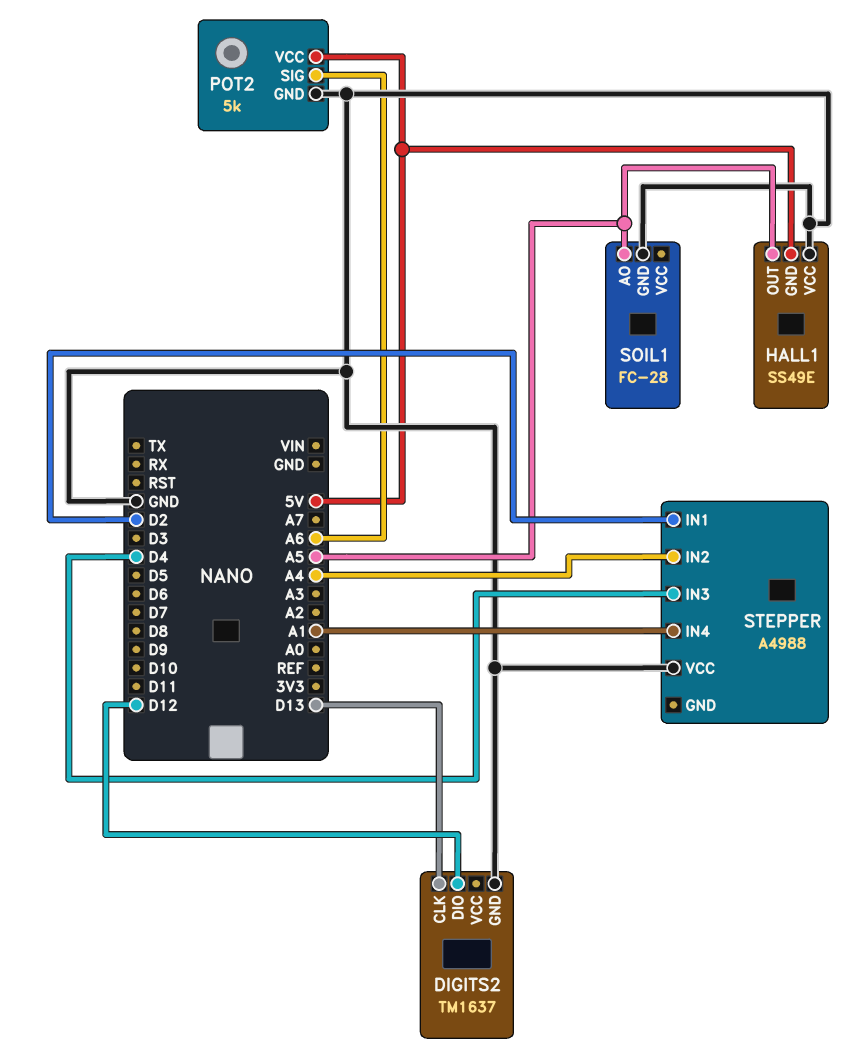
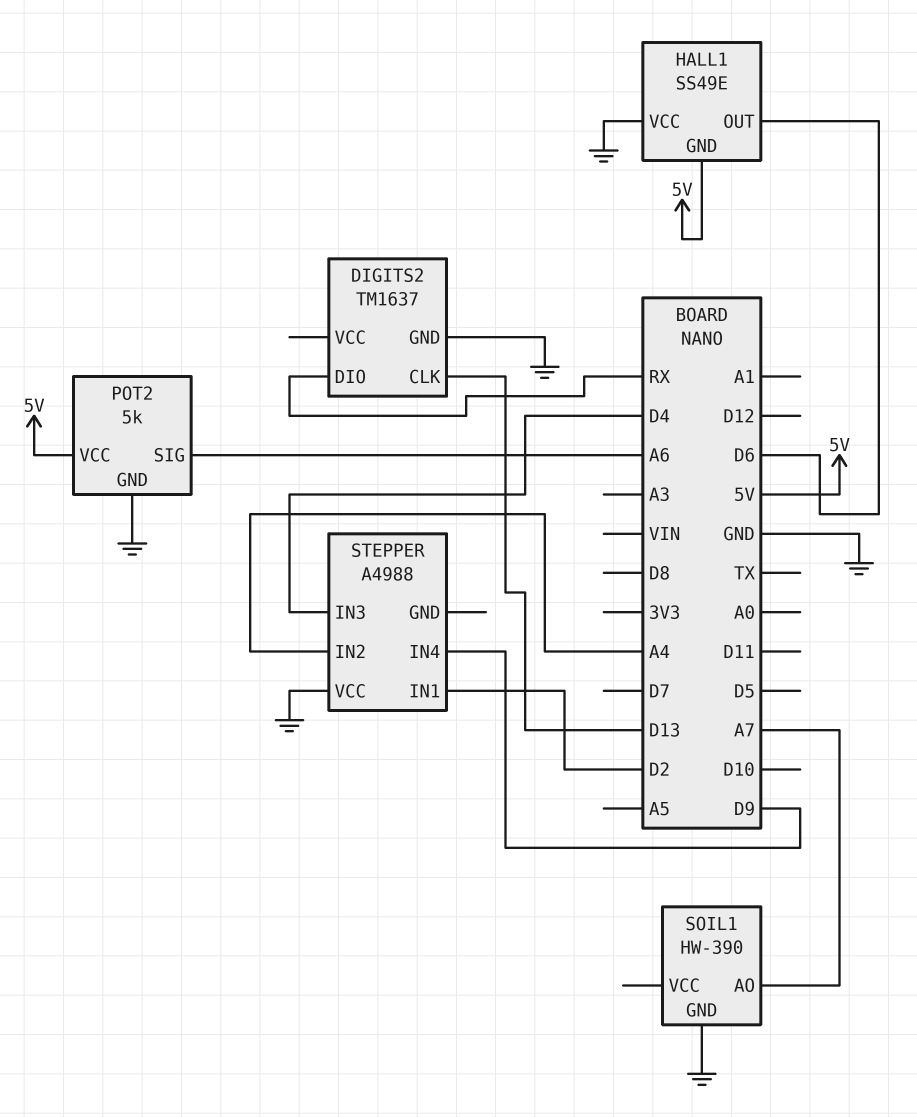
DIGITS2 pin DIO: D12 -> RX
HALL1 pin OUT: A5 -> D6
SOIL1: FC-28 -> HW-390
SOIL1 pin AO: A5 -> A7
STEPPER pin IN4: A1 -> D9

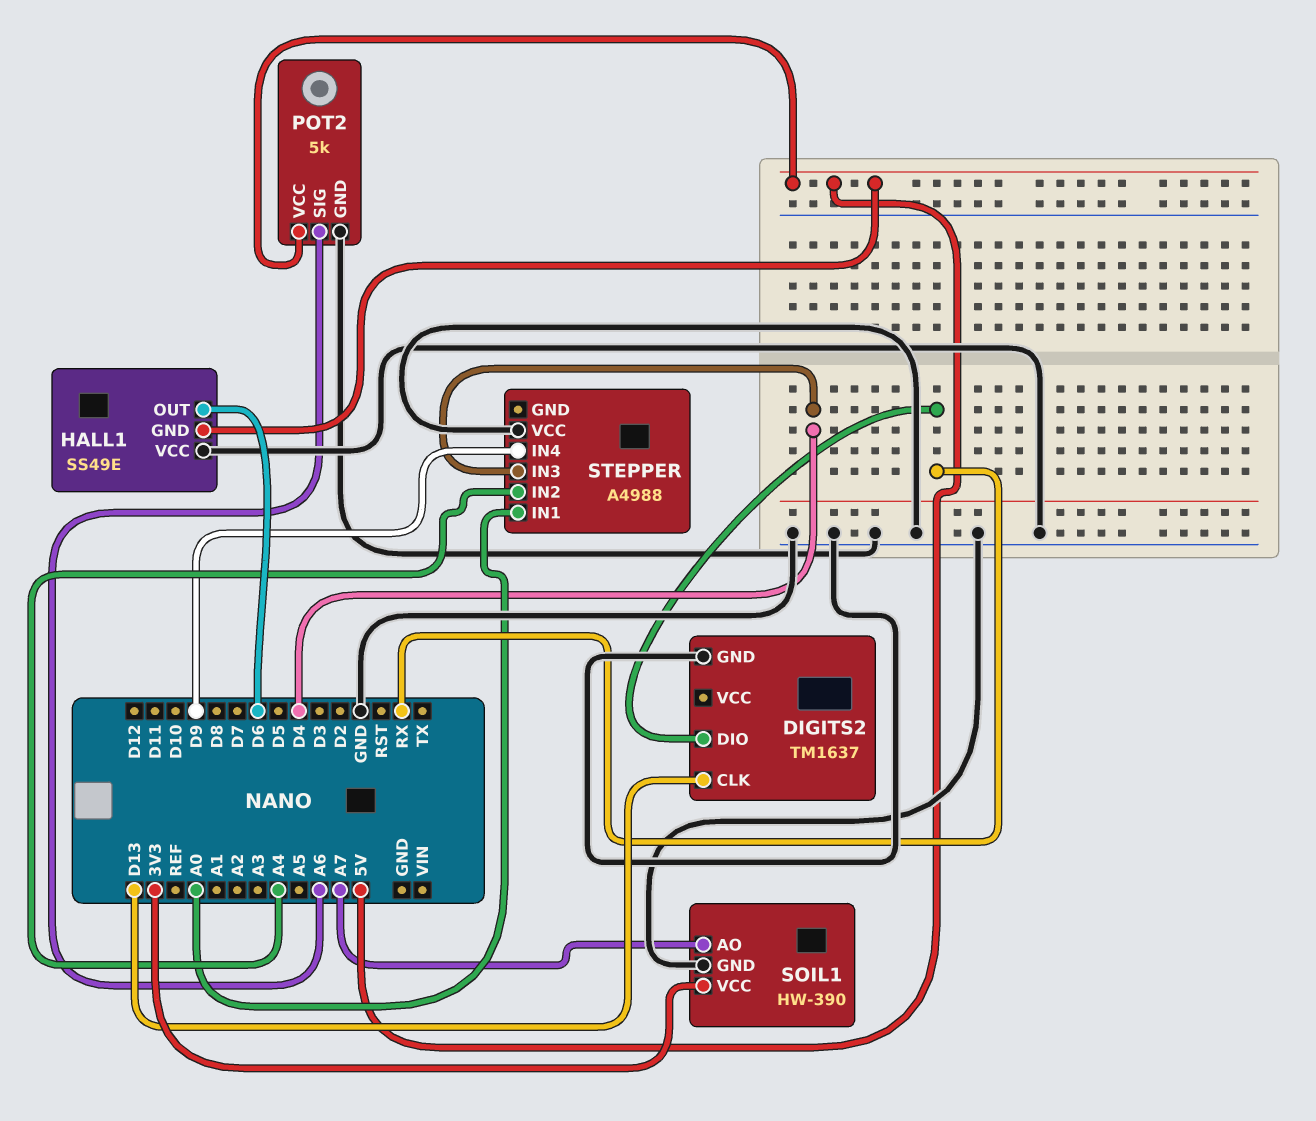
SOIL1 pin VCC: none -> 3V3
STEPPER pin IN1: D2 -> A0

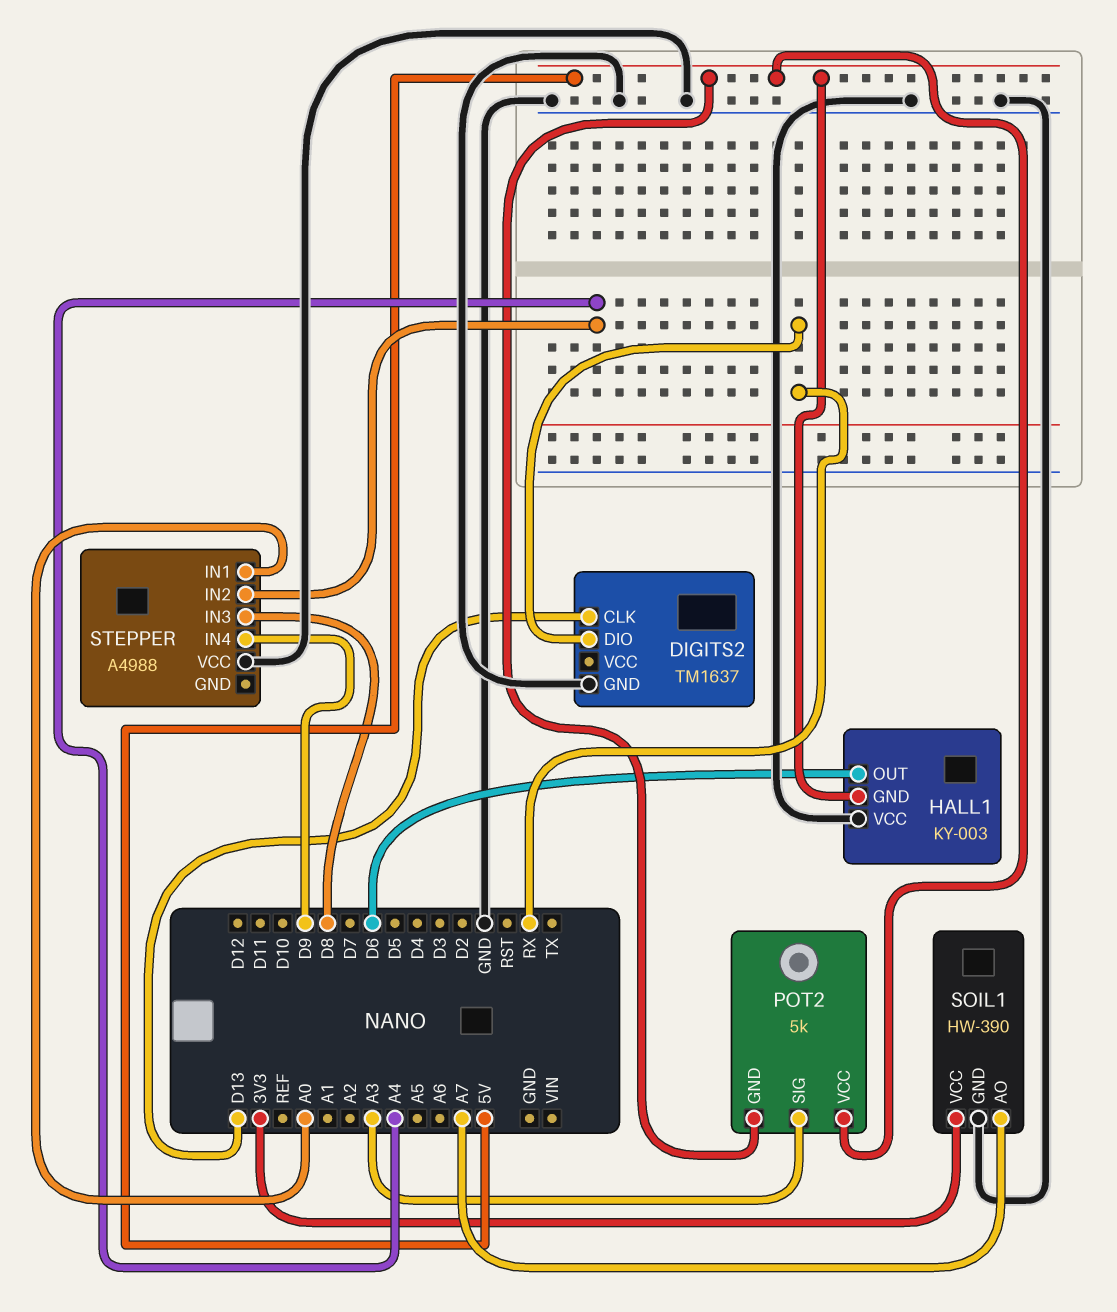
HALL1: SS49E -> KY-003
POT2 pin GND: GND -> 5V
POT2 pin SIG: A6 -> A3
STEPPER pin IN3: D4 -> D8

